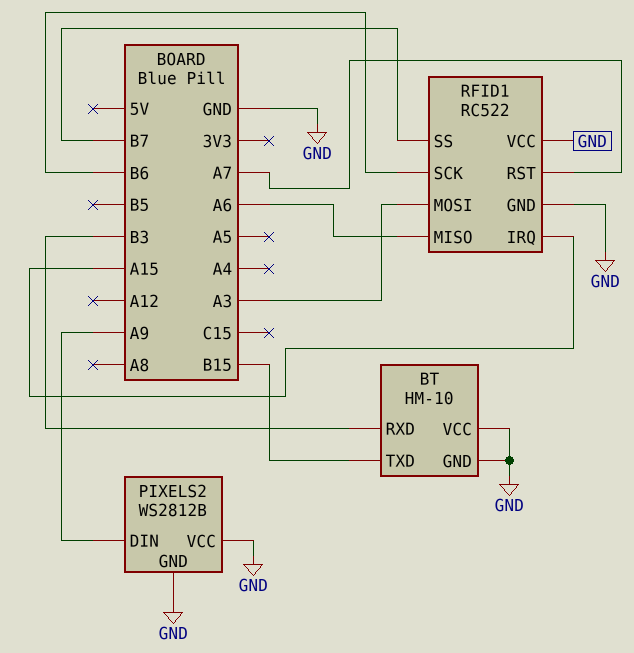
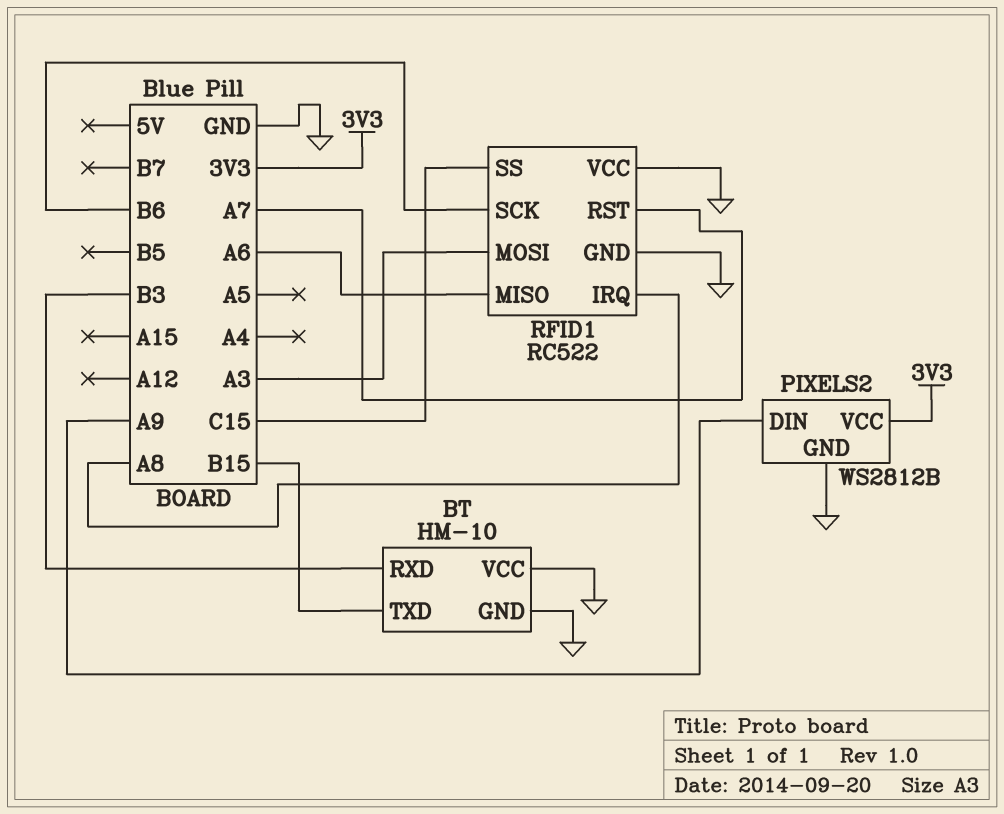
PIXELS2 pin VCC: GND -> 3V3
RFID1 pin IRQ: A15 -> A8
RFID1 pin SS: B7 -> C15

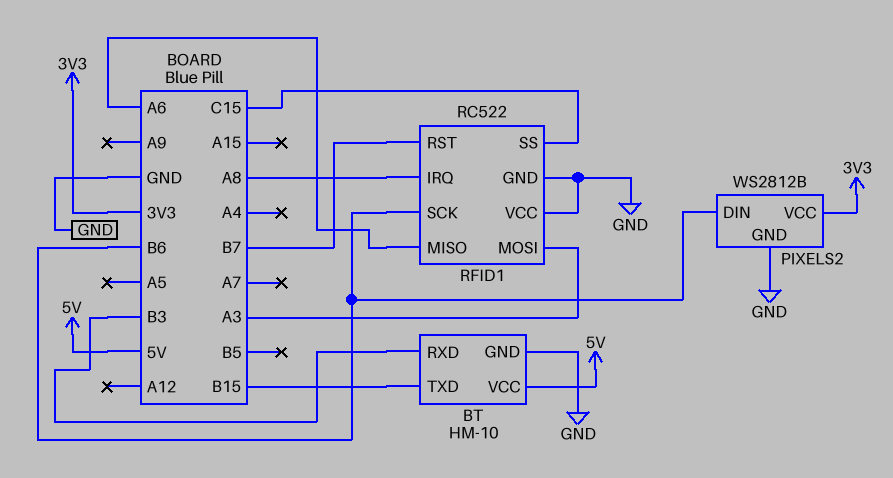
BT pin VCC: GND -> 5V
PIXELS2 pin DIN: A9 -> B6
RFID1 pin RST: A7 -> B7

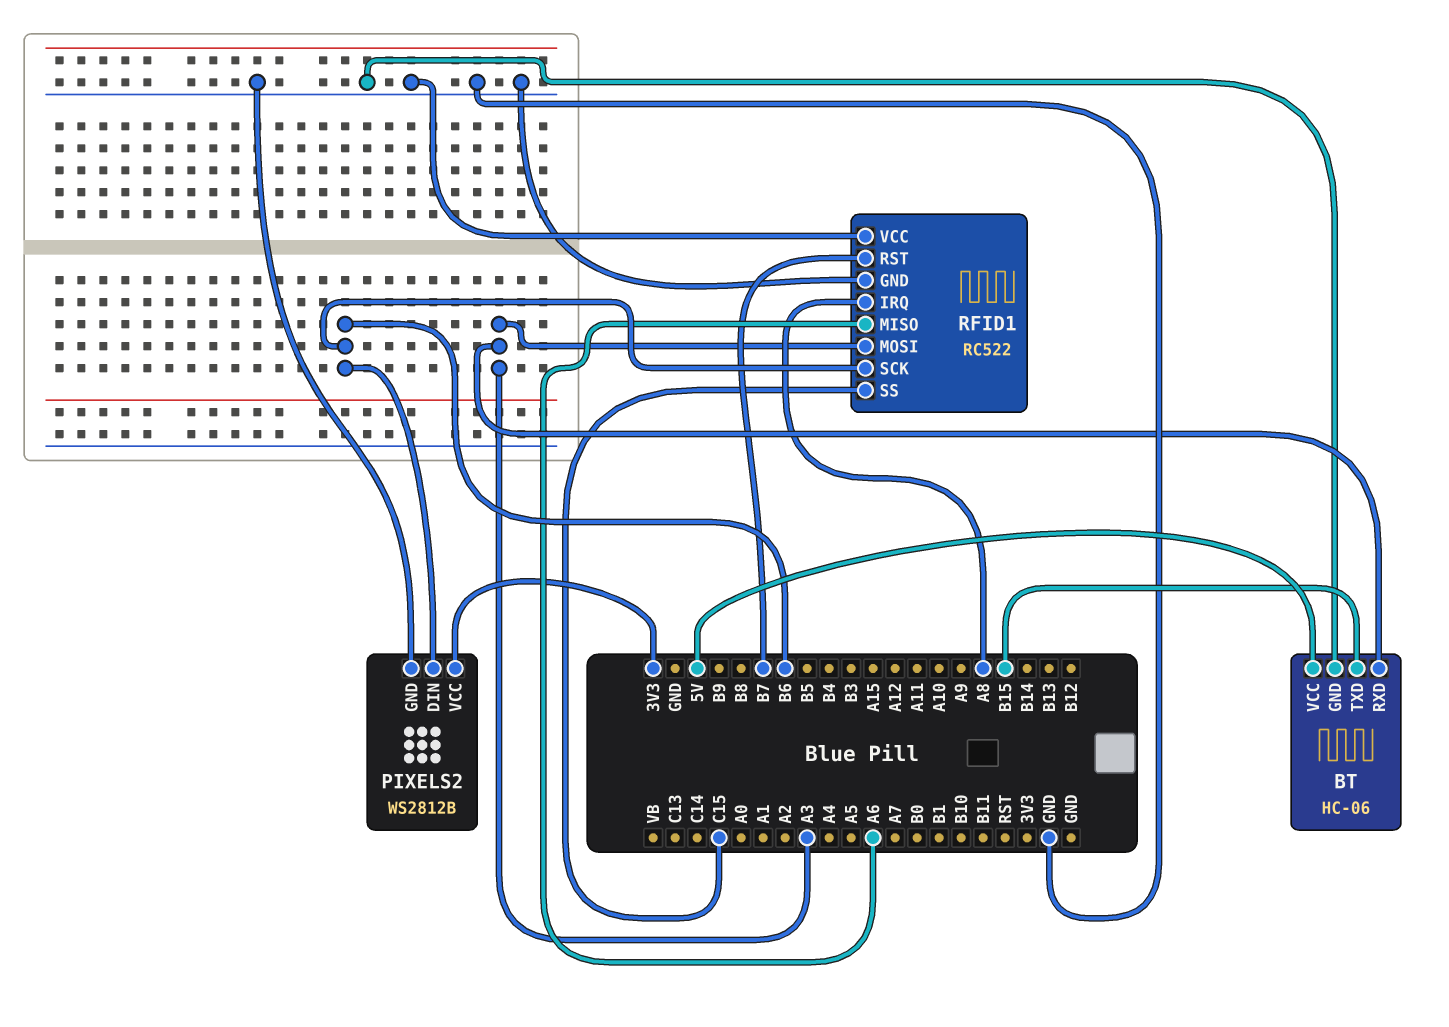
BT: HM-10 -> HC-06
BT pin RXD: B3 -> A3

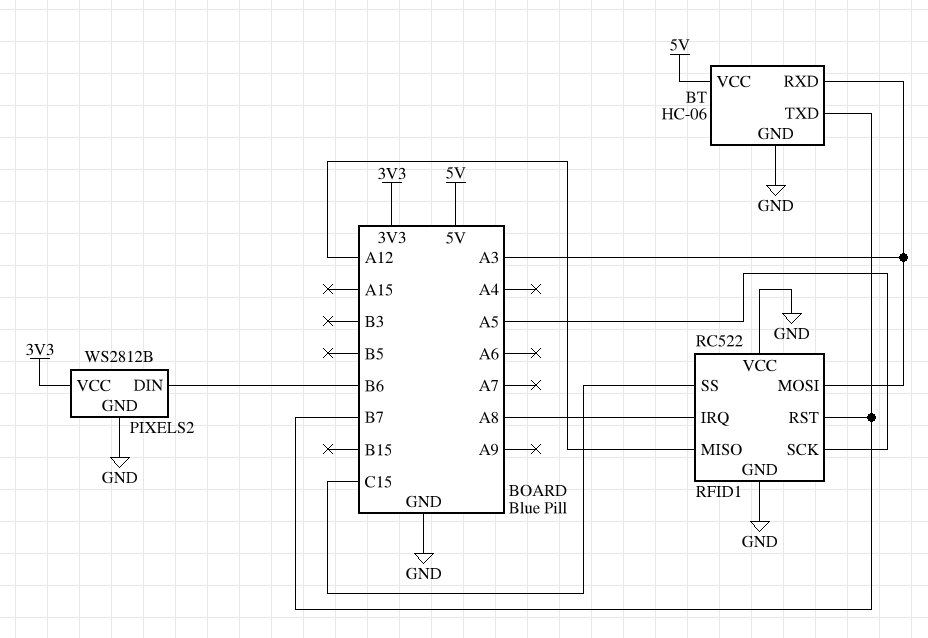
BT pin TXD: B15 -> B7
RFID1 pin MISO: A6 -> A12
RFID1 pin SCK: B6 -> A5

